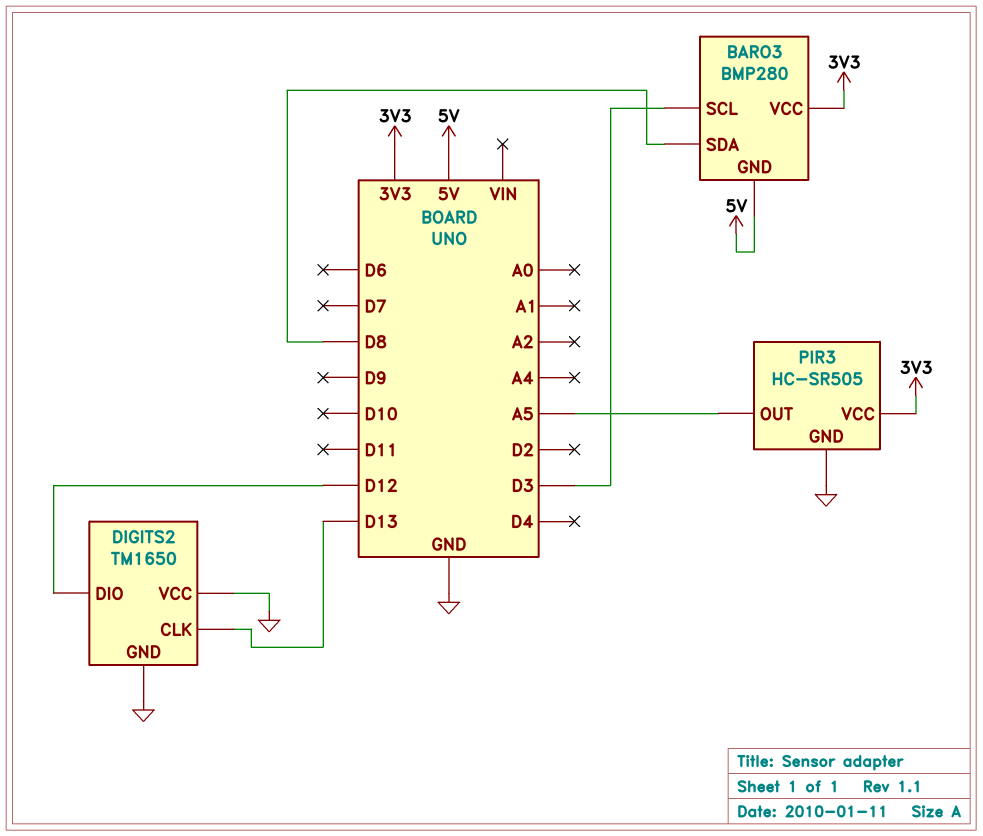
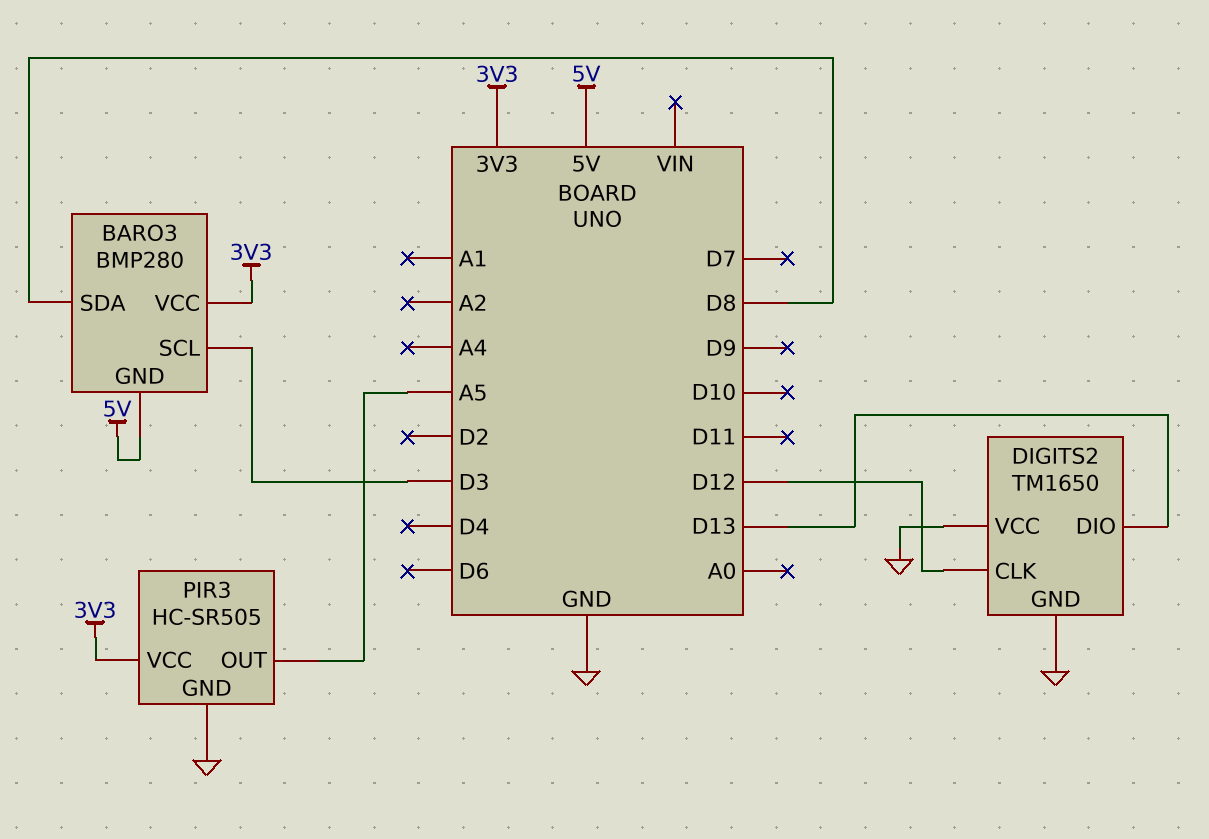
DIGITS2 pin CLK: D13 -> D12
DIGITS2 pin DIO: D12 -> D13

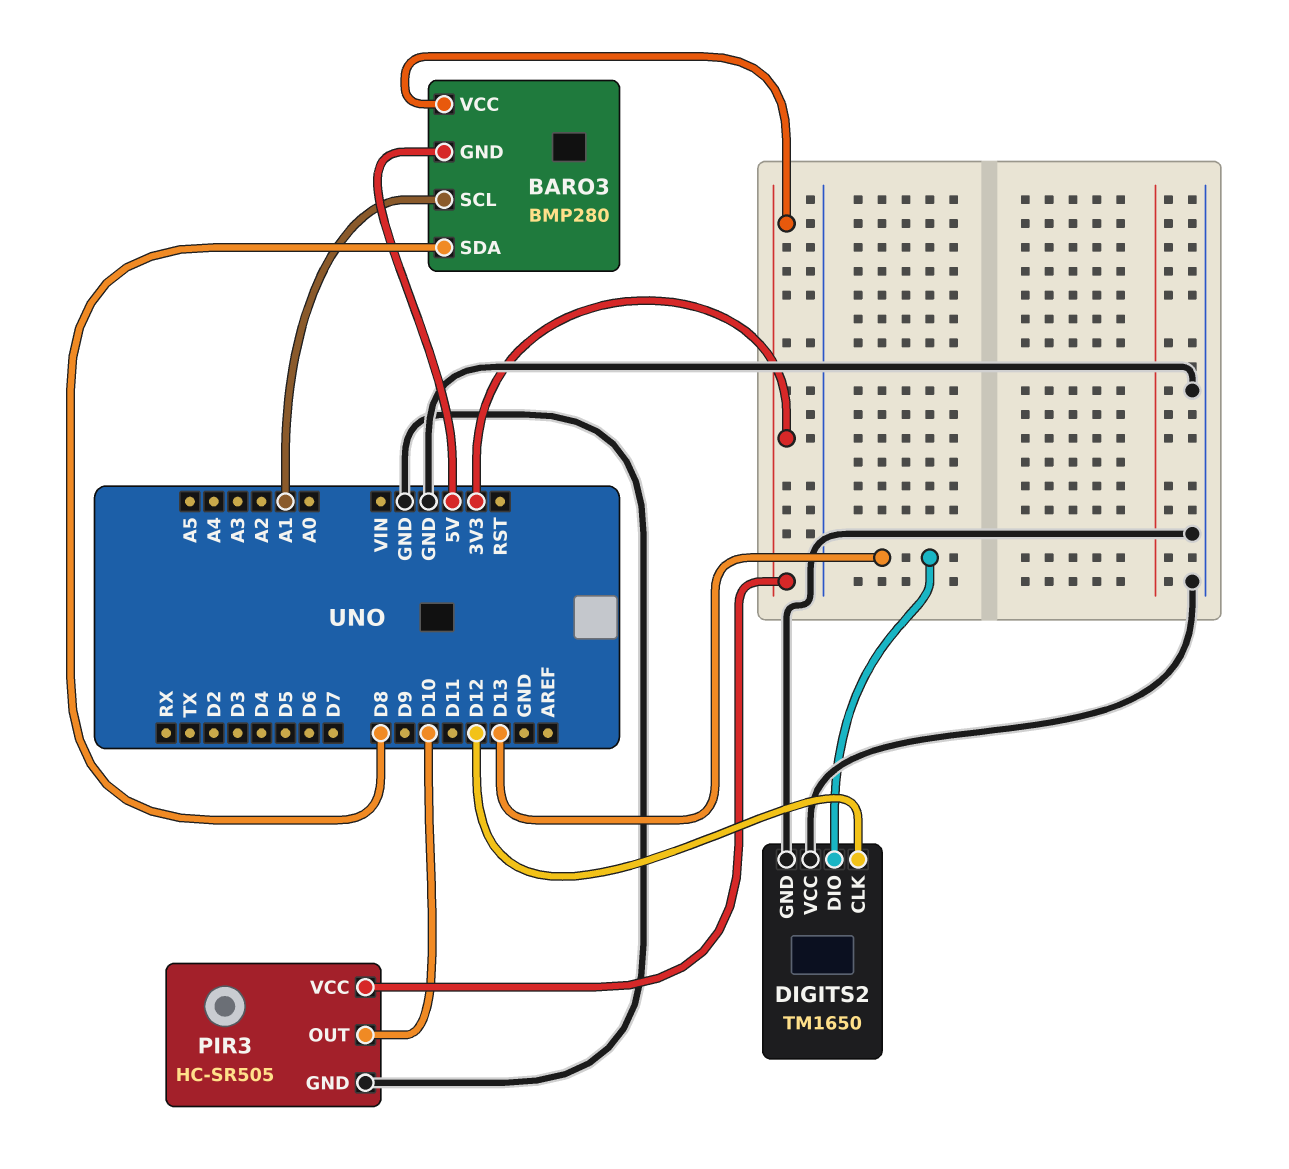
BARO3 pin SCL: D3 -> A1
PIR3 pin OUT: A5 -> D10

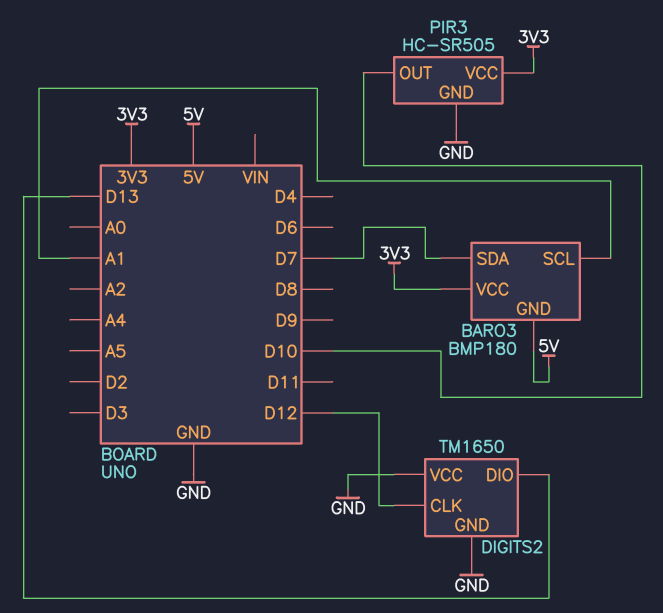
BARO3: BMP280 -> BMP180
BARO3 pin SDA: D8 -> D7

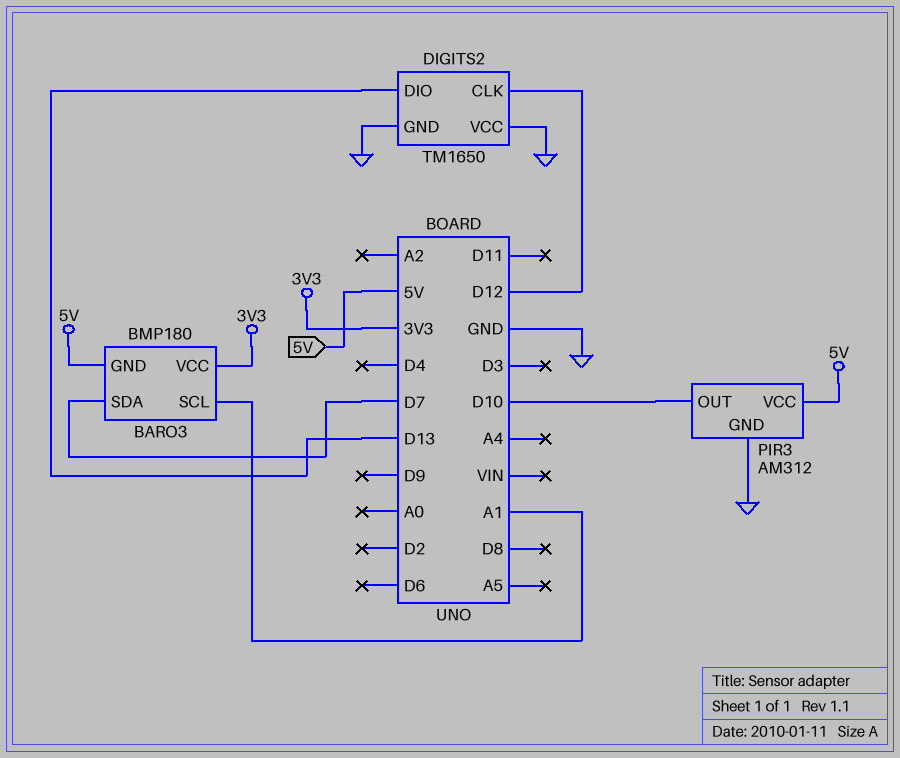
PIR3: HC-SR505 -> AM312
PIR3 pin VCC: 3V3 -> 5V

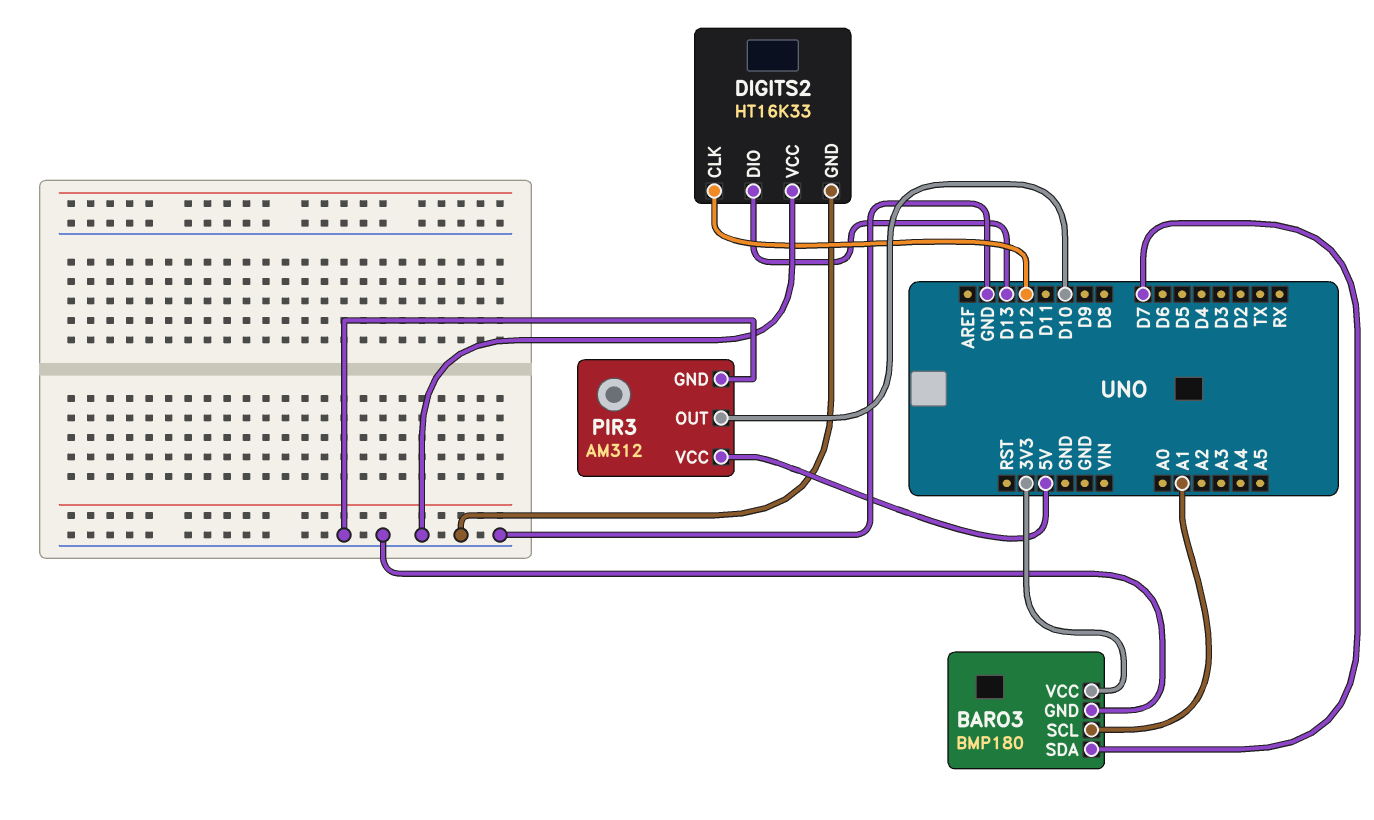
BARO3 pin GND: 5V -> GND
DIGITS2: TM1650 -> HT16K33

